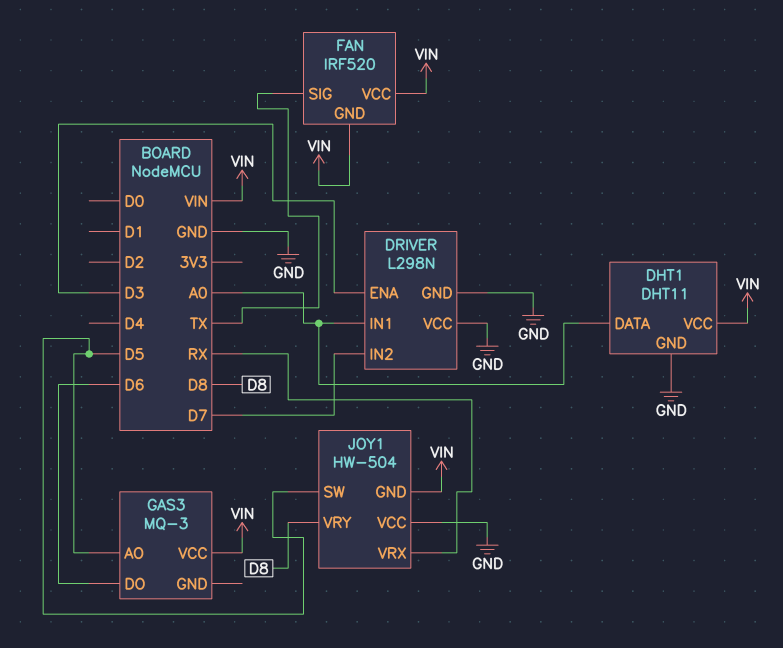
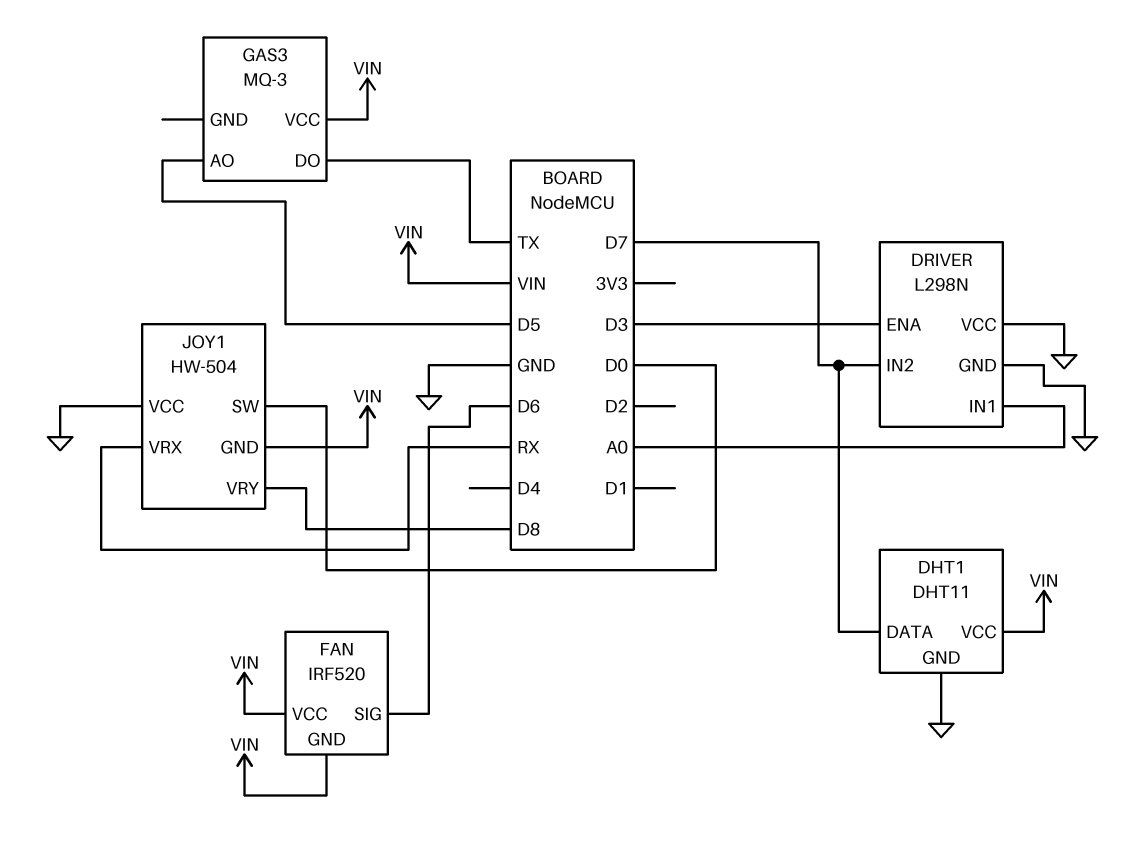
DHT1 pin DATA: A0 -> D7
FAN pin SIG: TX -> D6
GAS3 pin DO: D6 -> TX
JOY1 pin SW: D5 -> D0

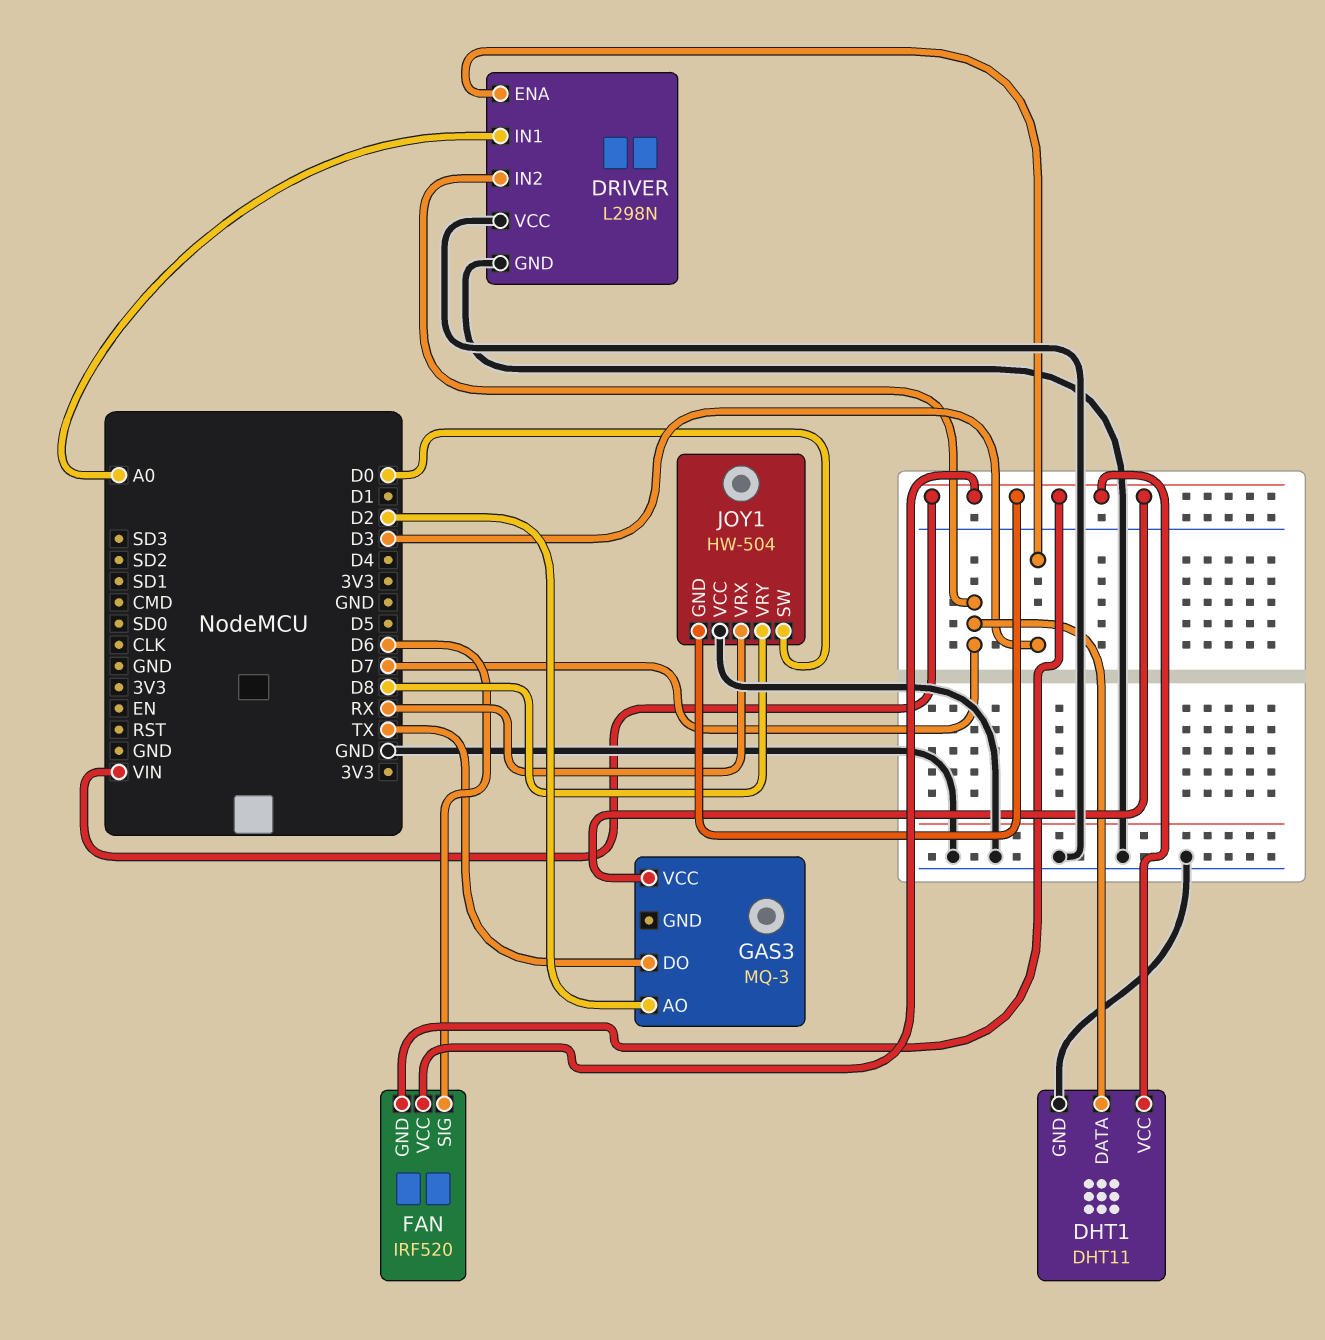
GAS3 pin AO: D5 -> D2

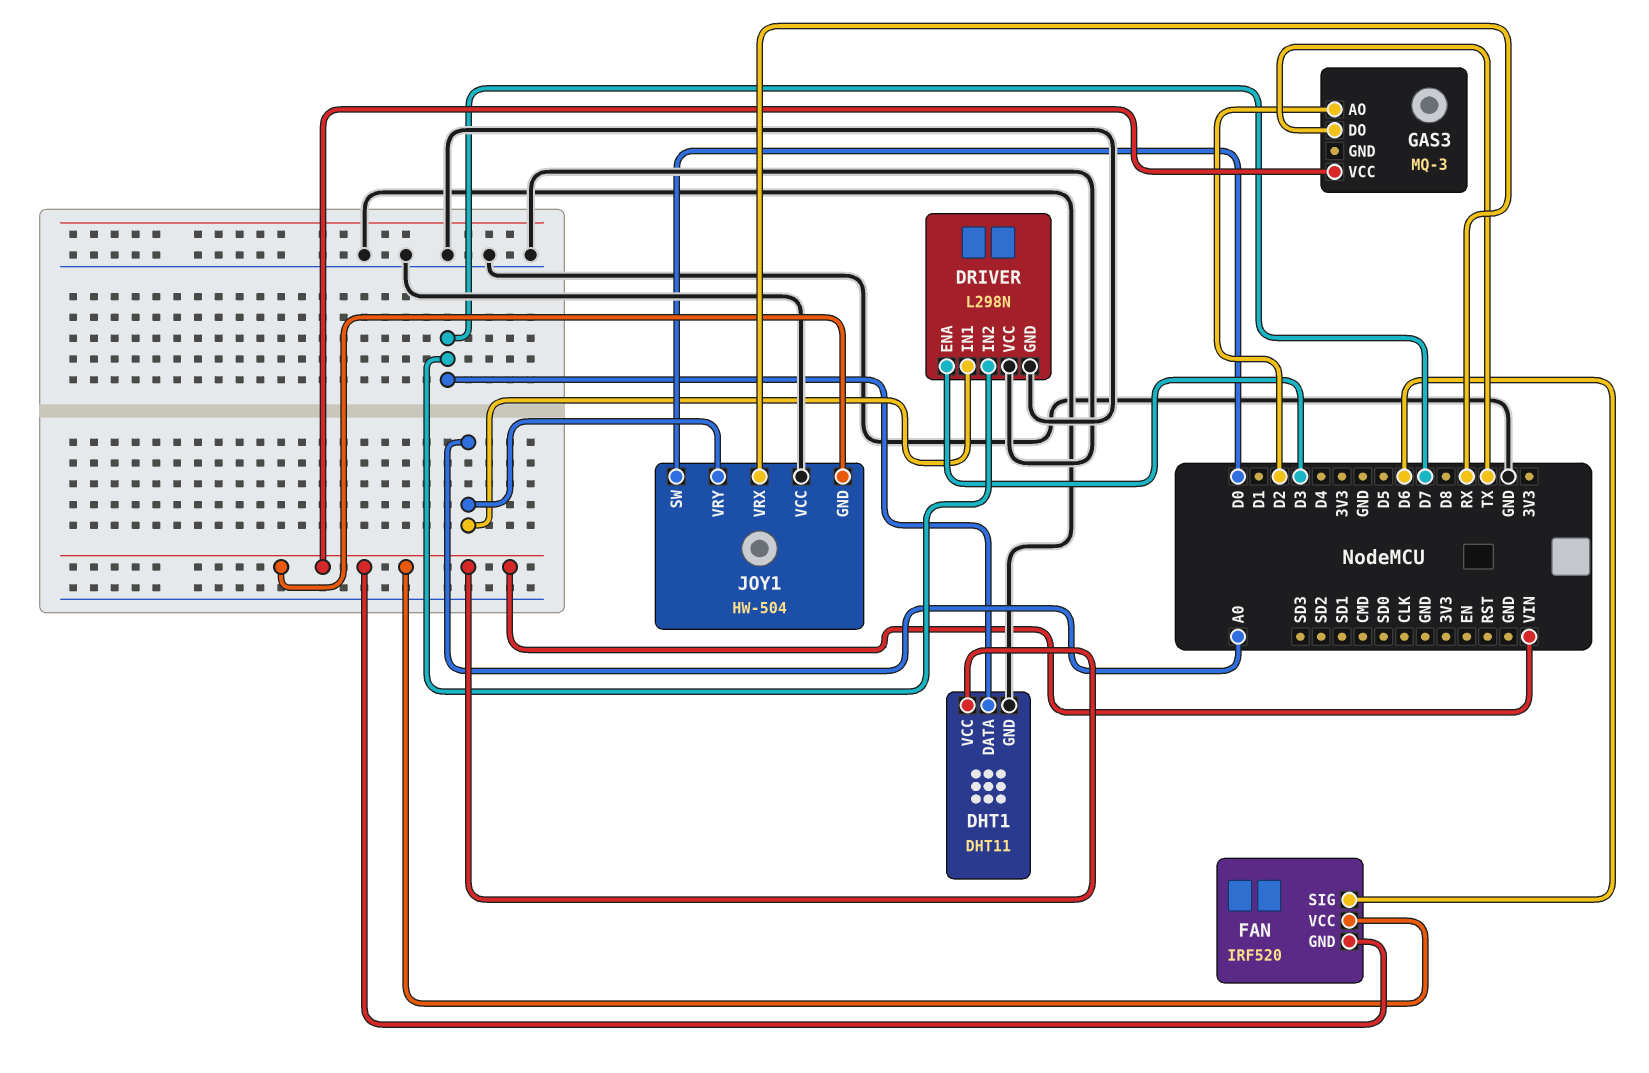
JOY1 pin VRY: D8 -> A0

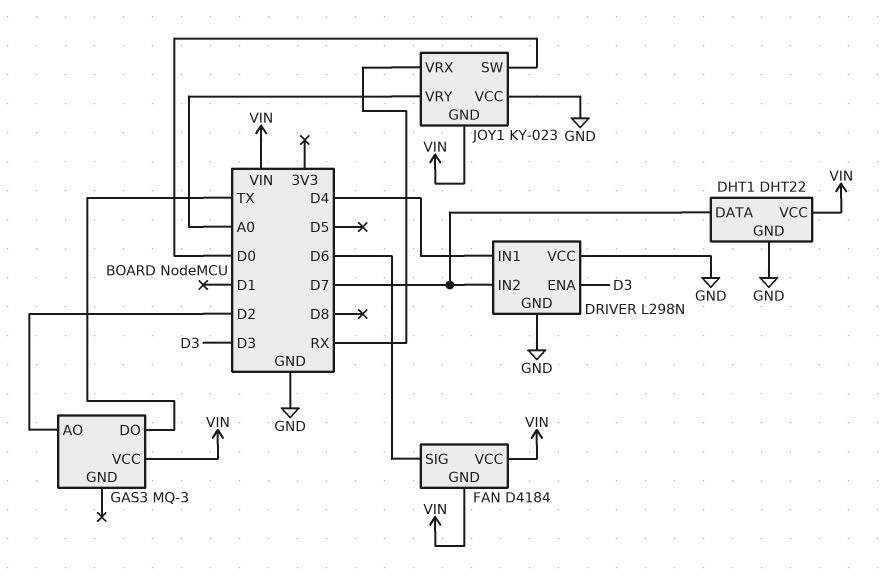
DHT1: DHT11 -> DHT22
DRIVER pin IN1: A0 -> D4
FAN: IRF520 -> D4184
JOY1: HW-504 -> KY-023

